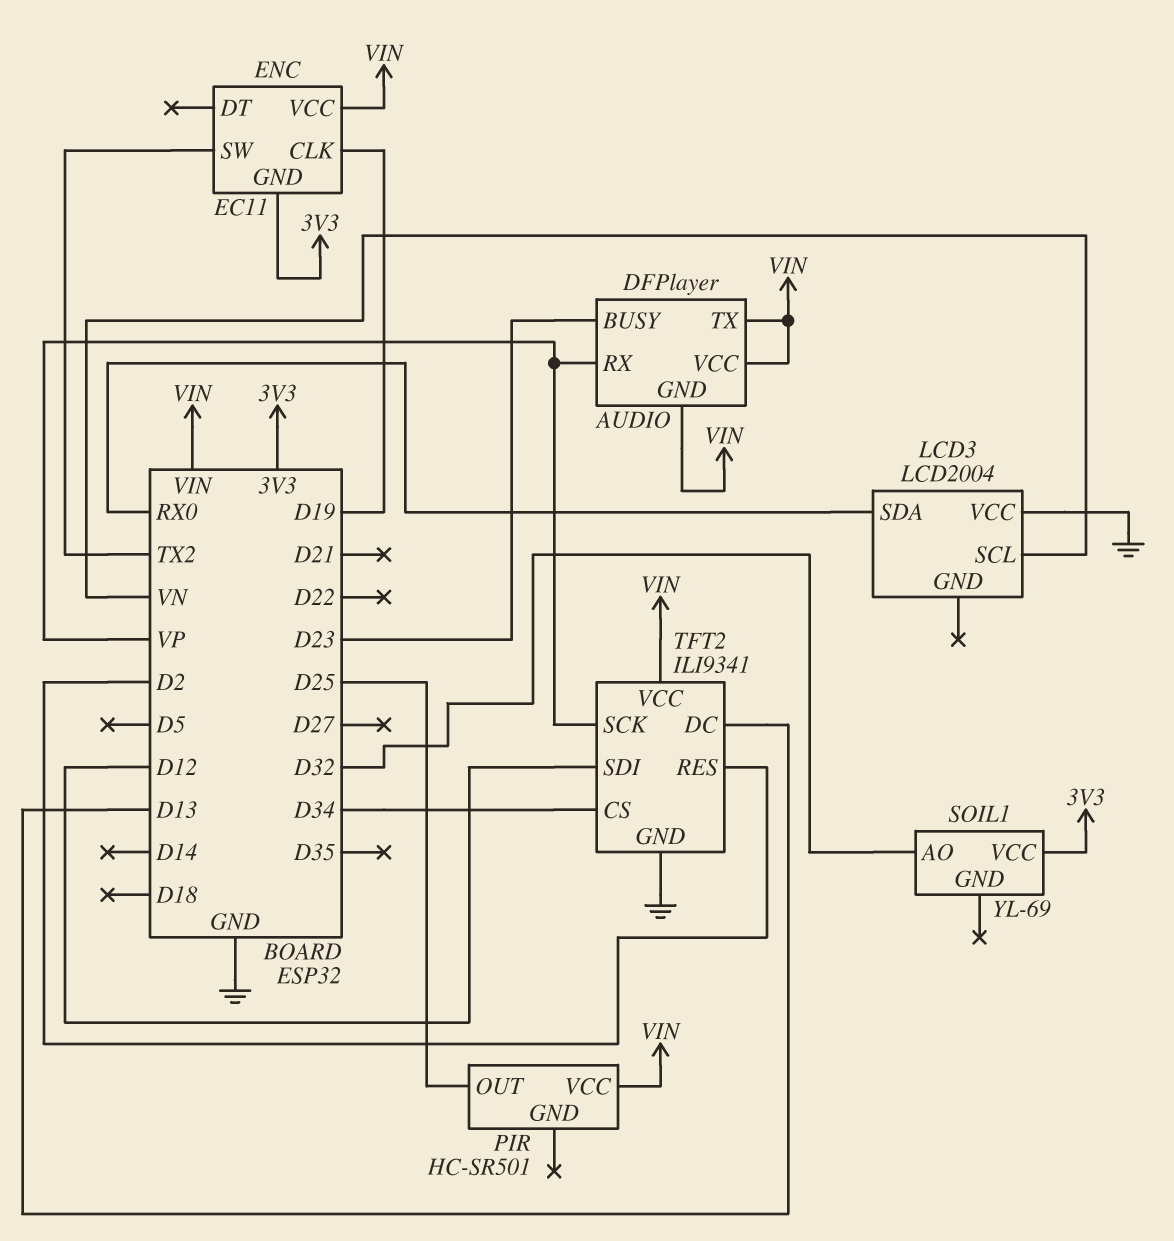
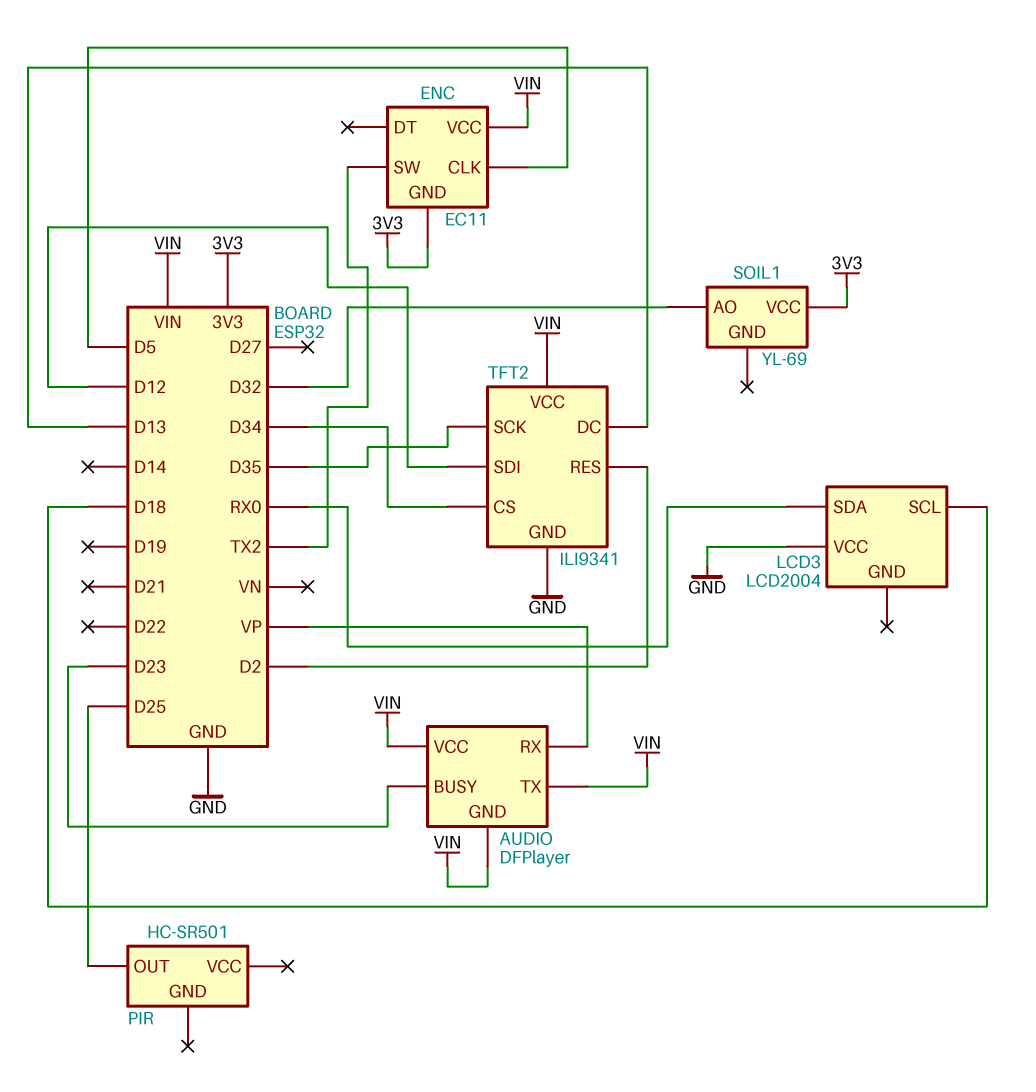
ENC pin CLK: D19 -> D5
LCD3 pin SCL: VN -> D18
PIR pin VCC: VIN -> none
TFT2 pin SCK: VP -> D35

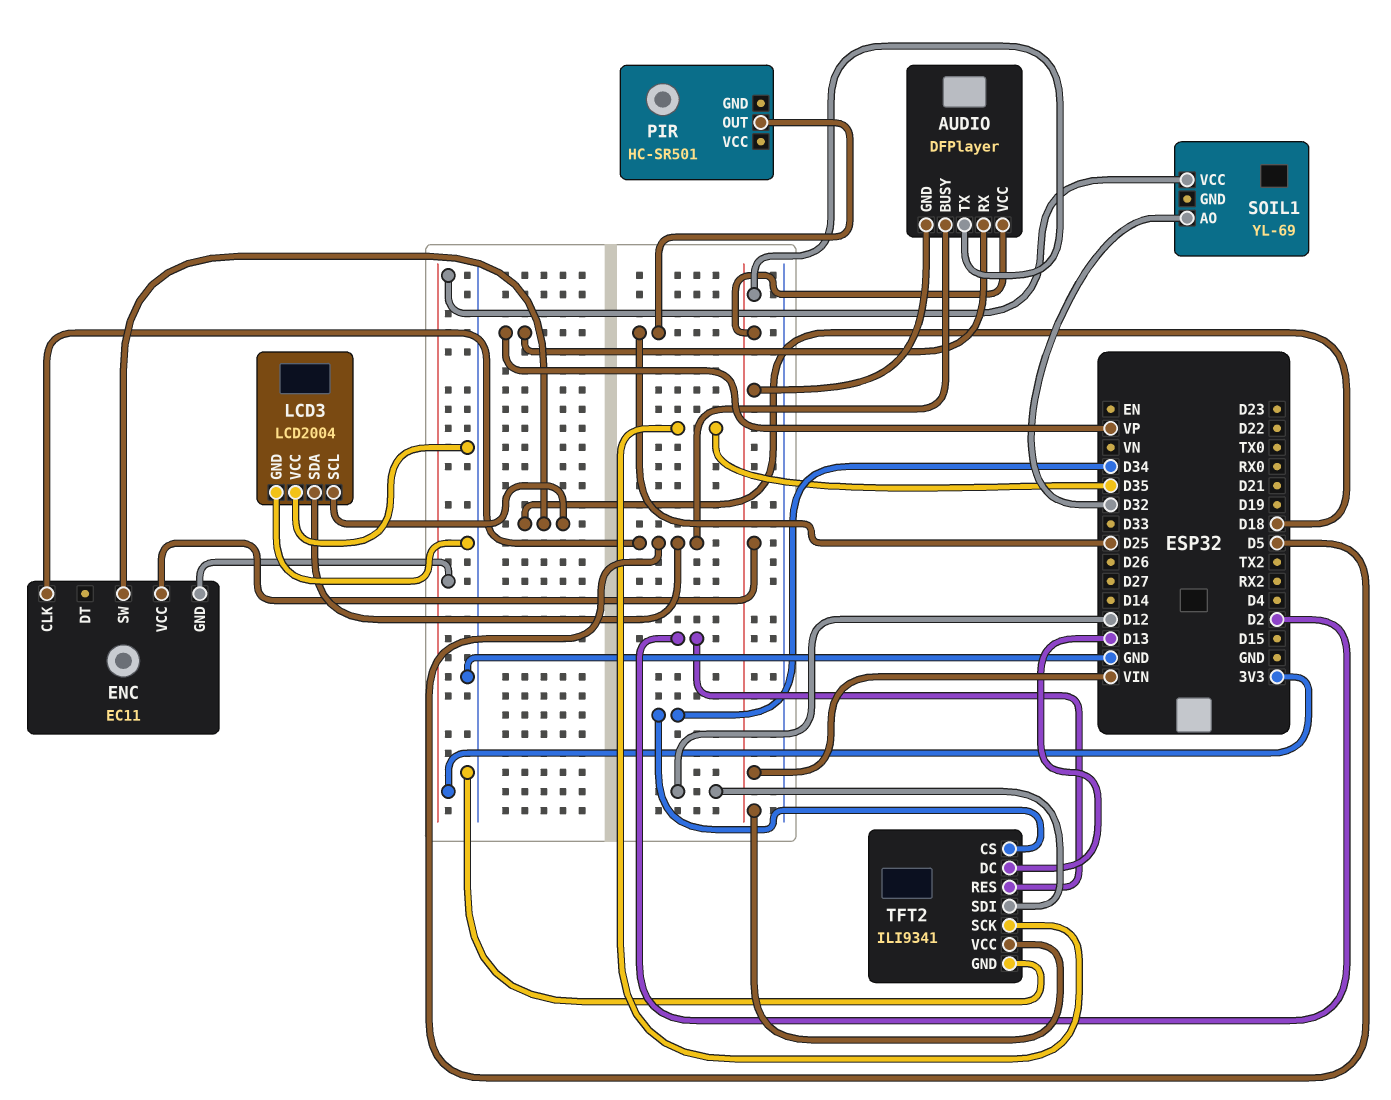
AUDIO pin BUSY: D23 -> D5
ENC pin SW: TX2 -> D18
LCD3 pin GND: none -> GND
LCD3 pin SDA: RX0 -> D5

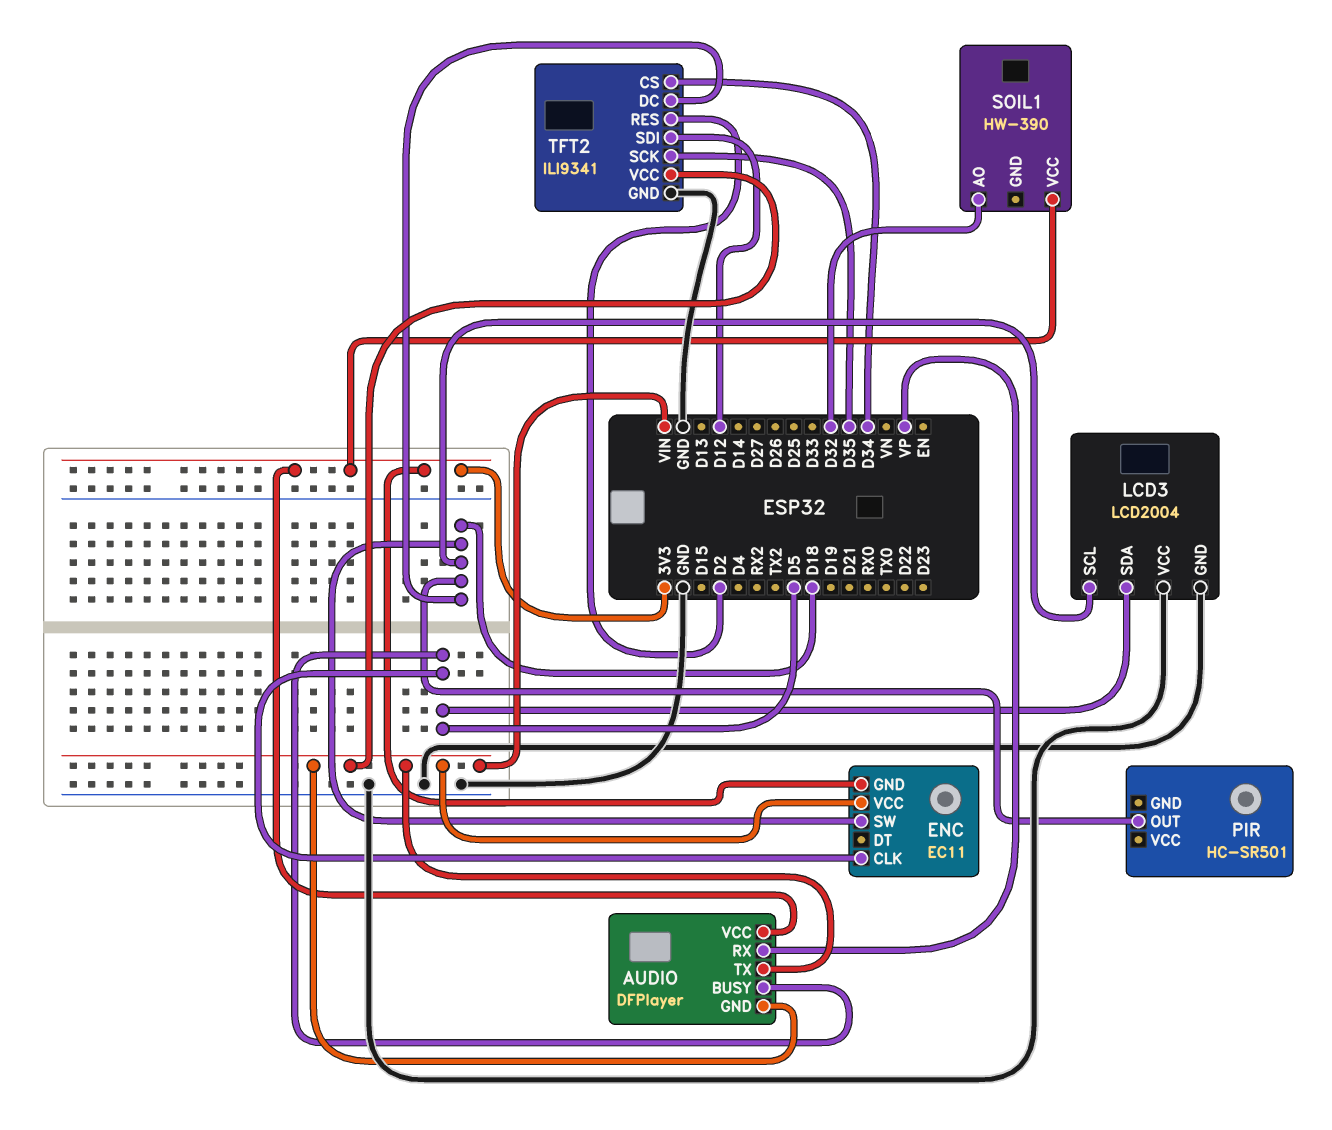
AUDIO pin VCC: VIN -> 3V3
PIR pin OUT: D25 -> D18
SOIL1: YL-69 -> HW-390
TFT2 pin DC: D13 -> D18

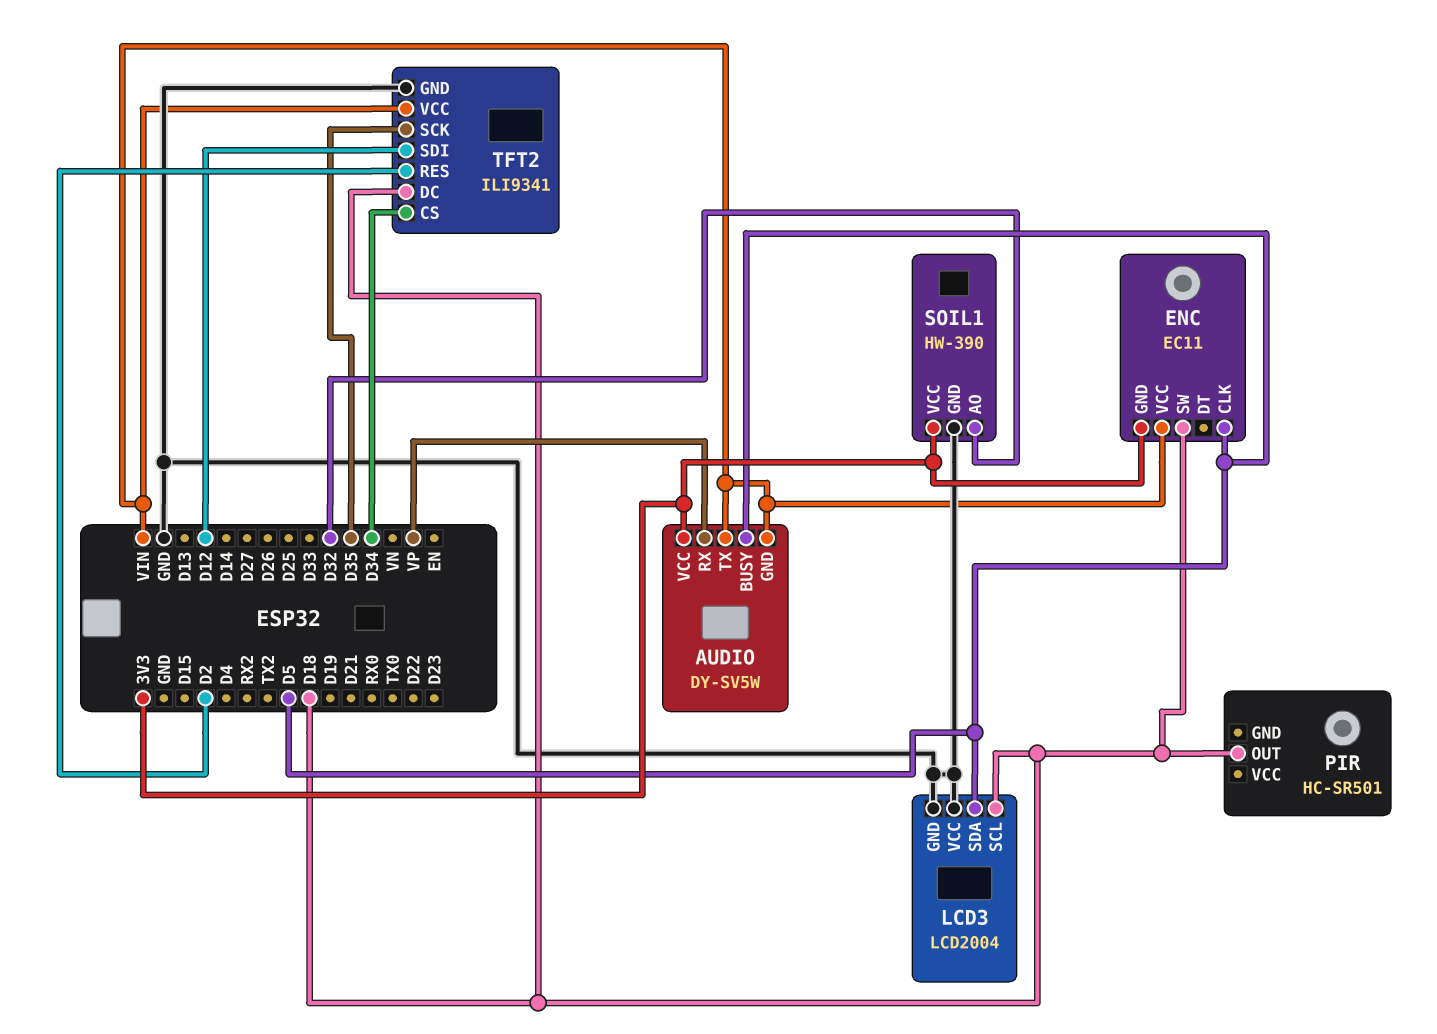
AUDIO: DFPlayer -> DY-SV5W
SOIL1 pin GND: none -> GND

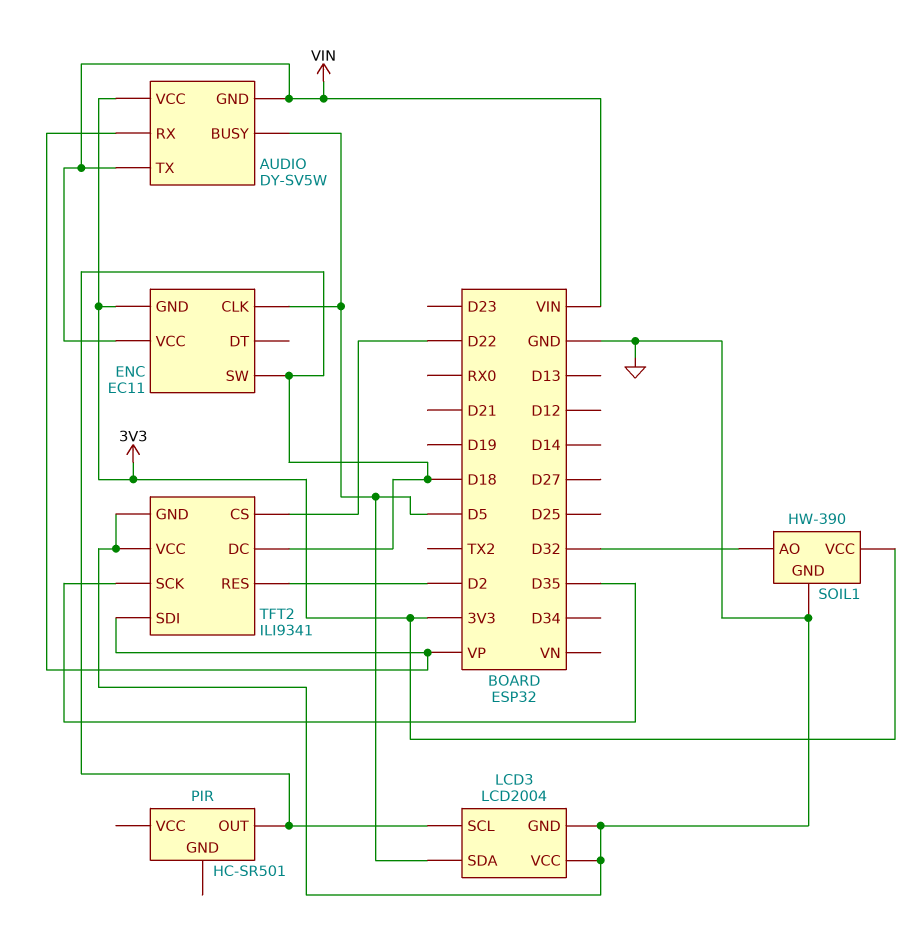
TFT2 pin CS: D34 -> D22
TFT2 pin SDI: D12 -> VP
TFT2 pin VCC: VIN -> GND

